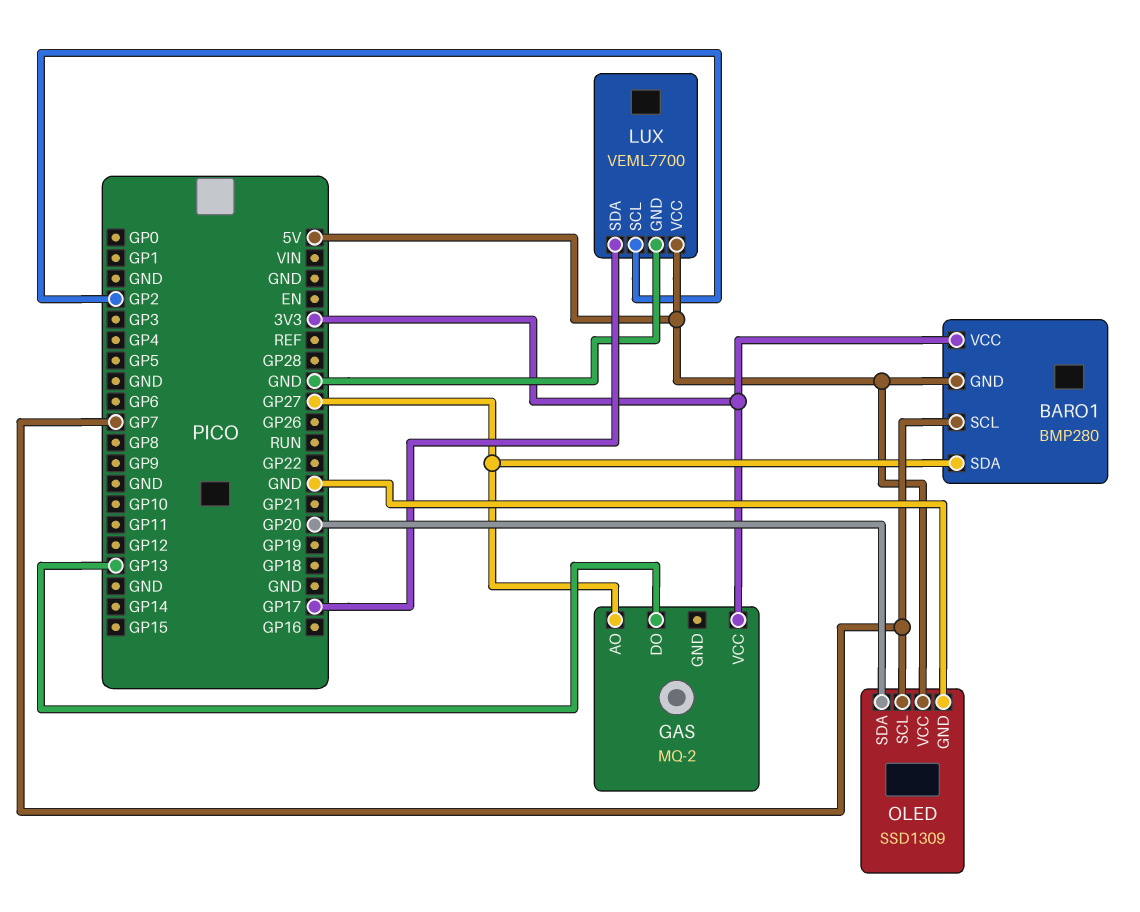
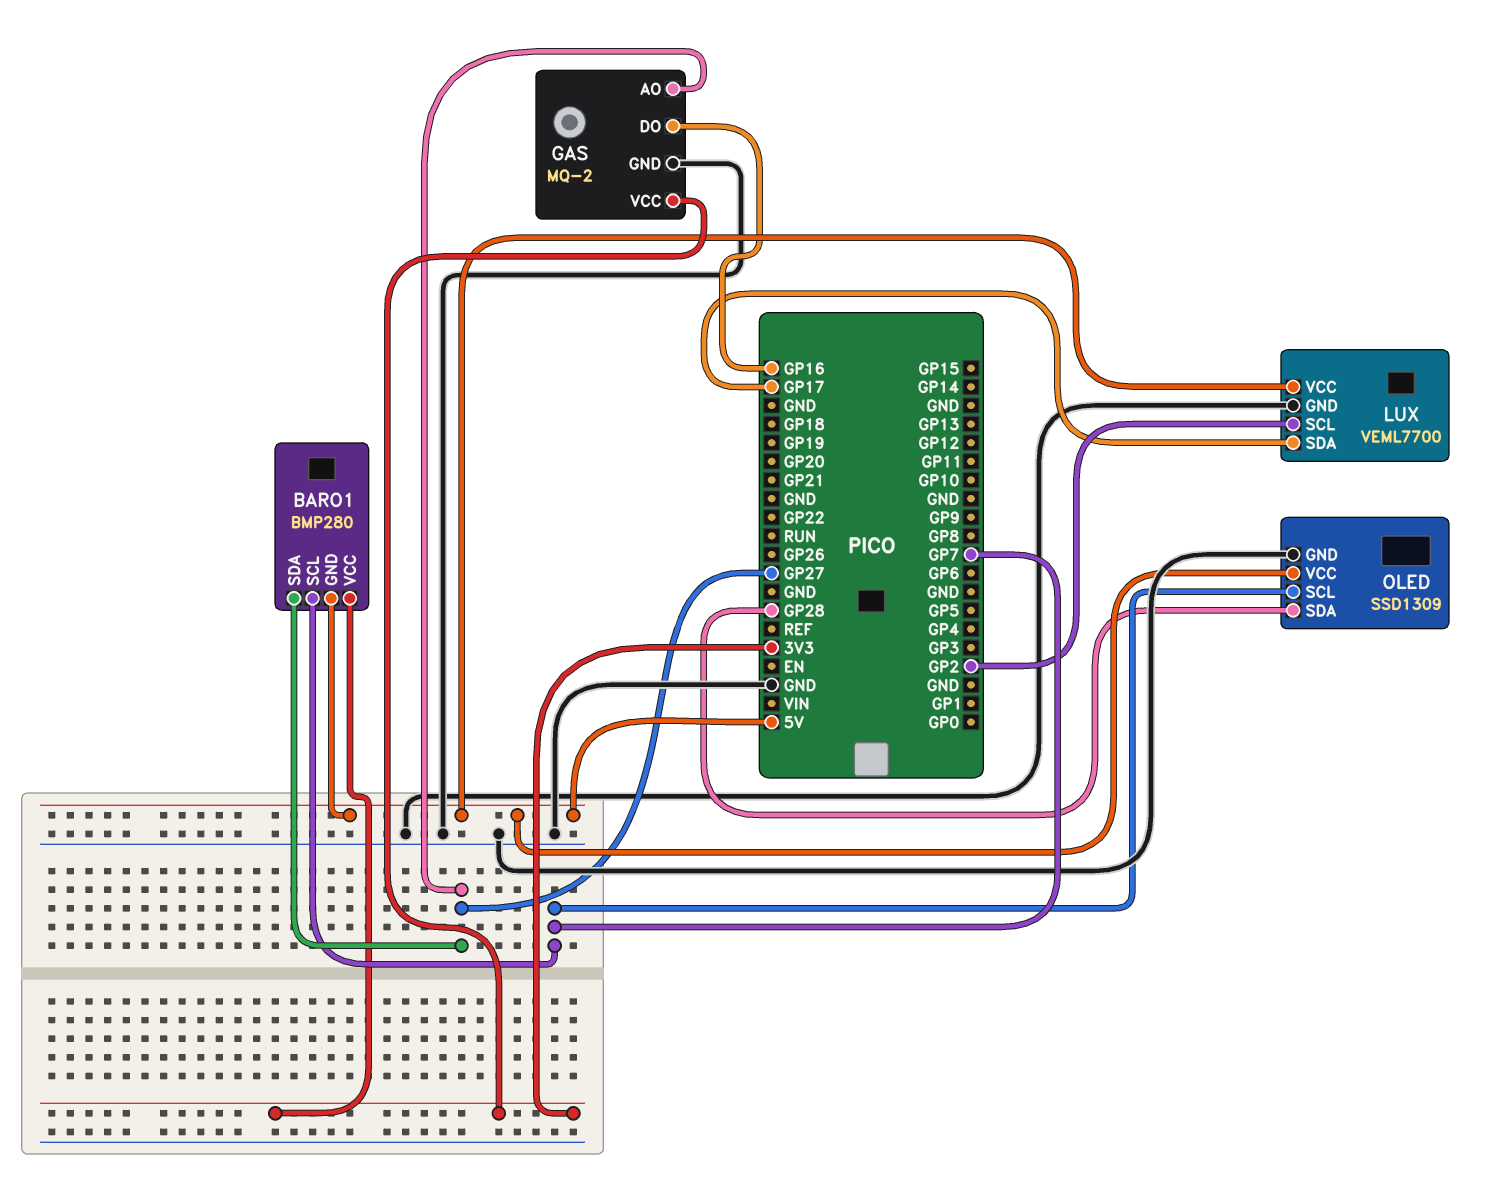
GAS pin DO: GP13 -> GP16
GAS pin GND: none -> GND
OLED pin SDA: GP20 -> GP28

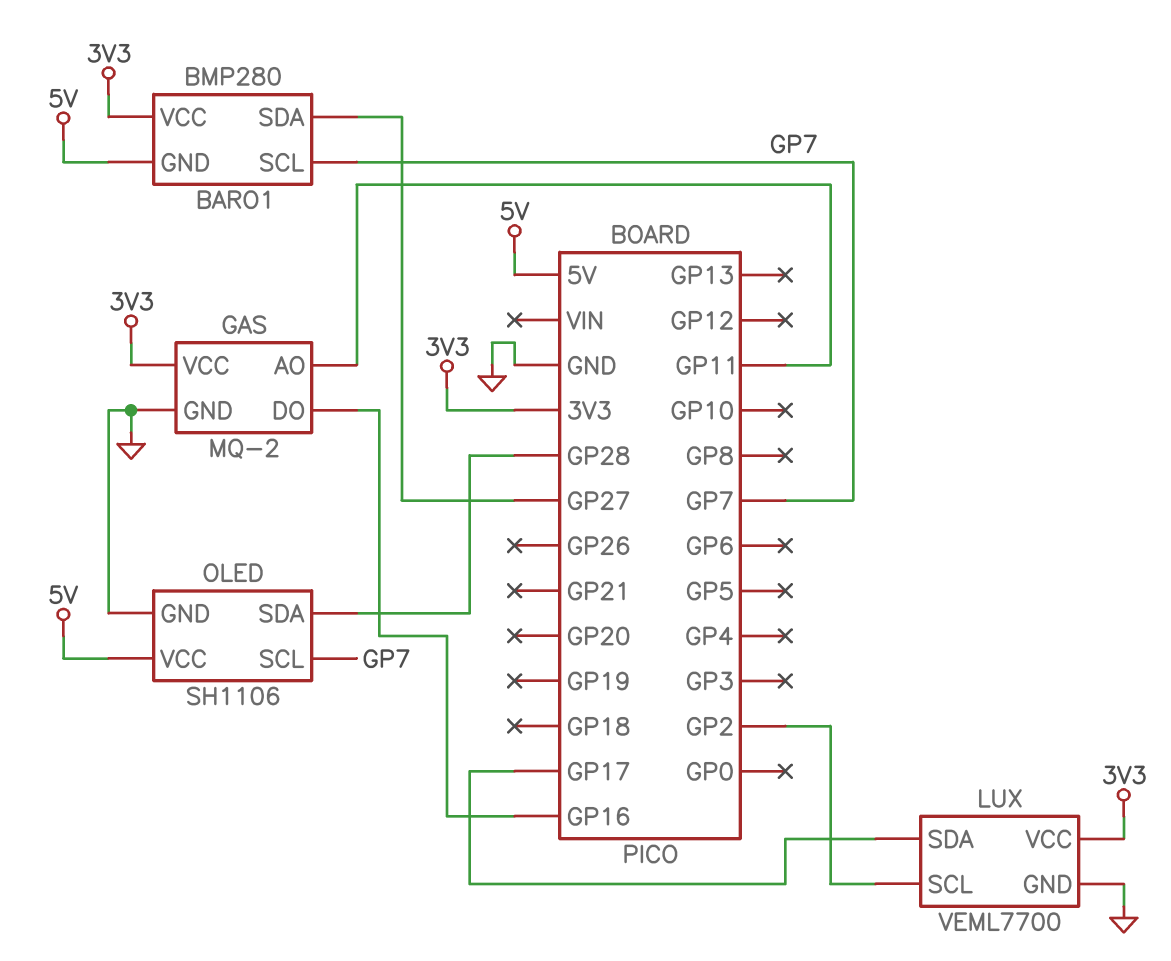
GAS pin AO: GP27 -> GP11
LUX pin VCC: 5V -> 3V3
OLED: SSD1309 -> SH1106

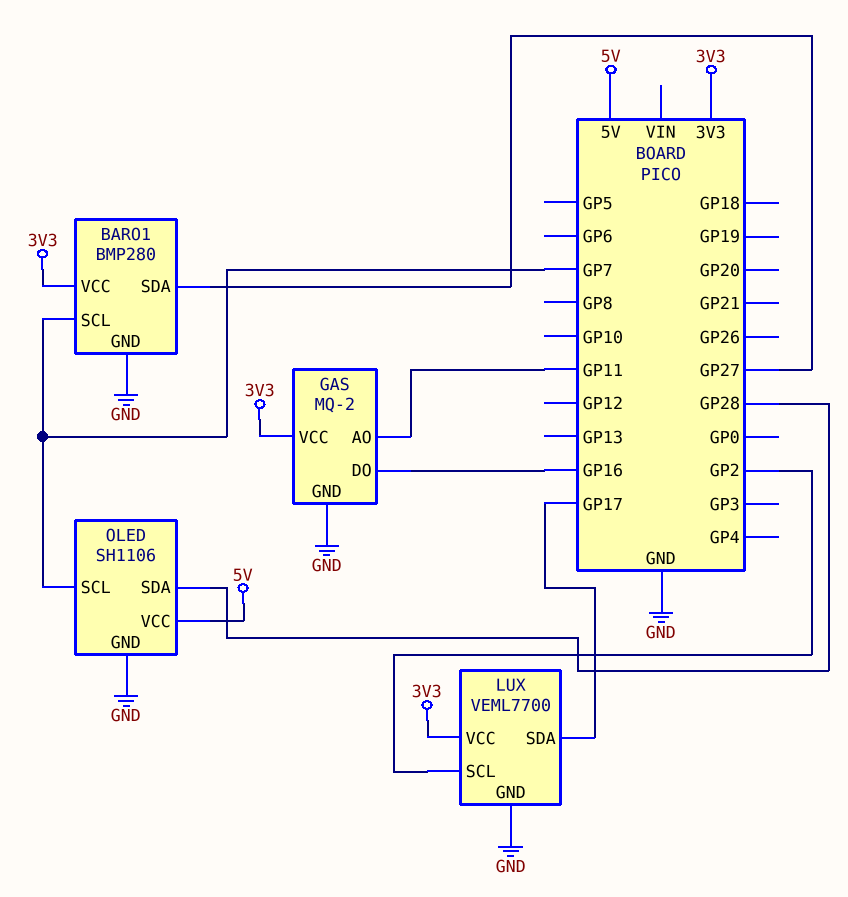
BARO1 pin GND: 5V -> GND

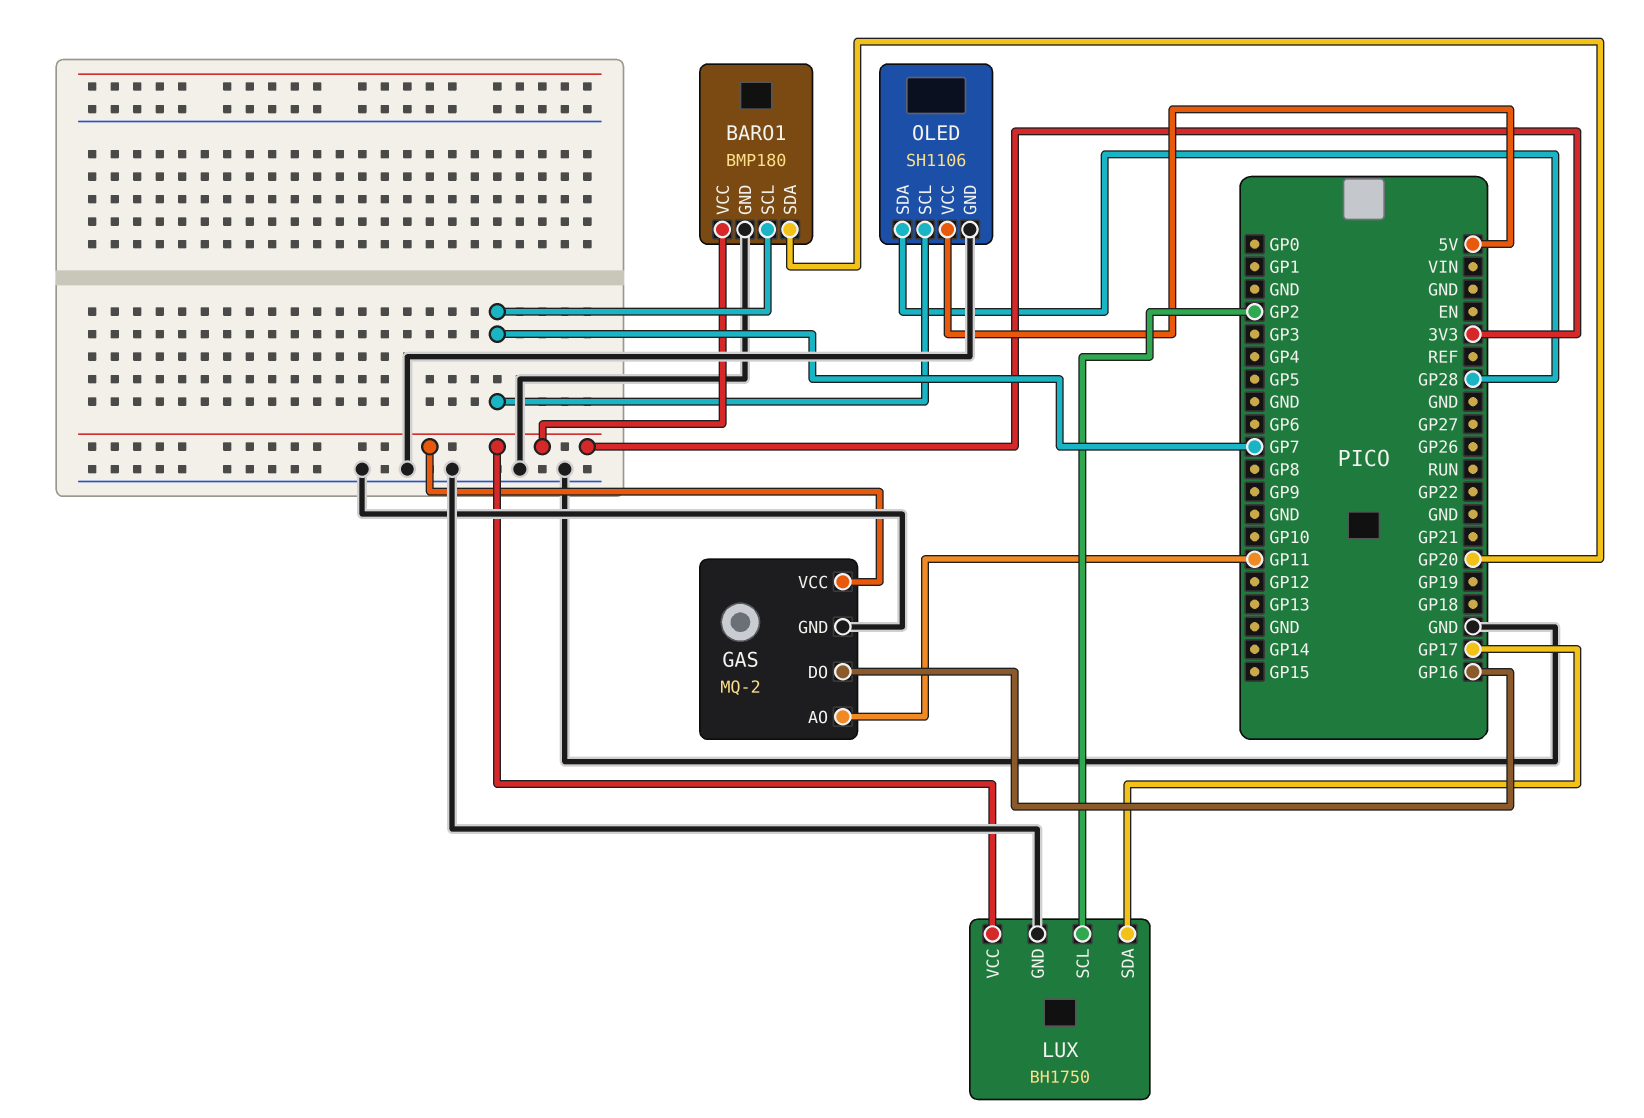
BARO1: BMP280 -> BMP180
BARO1 pin SDA: GP27 -> GP20
LUX: VEML7700 -> BH1750

